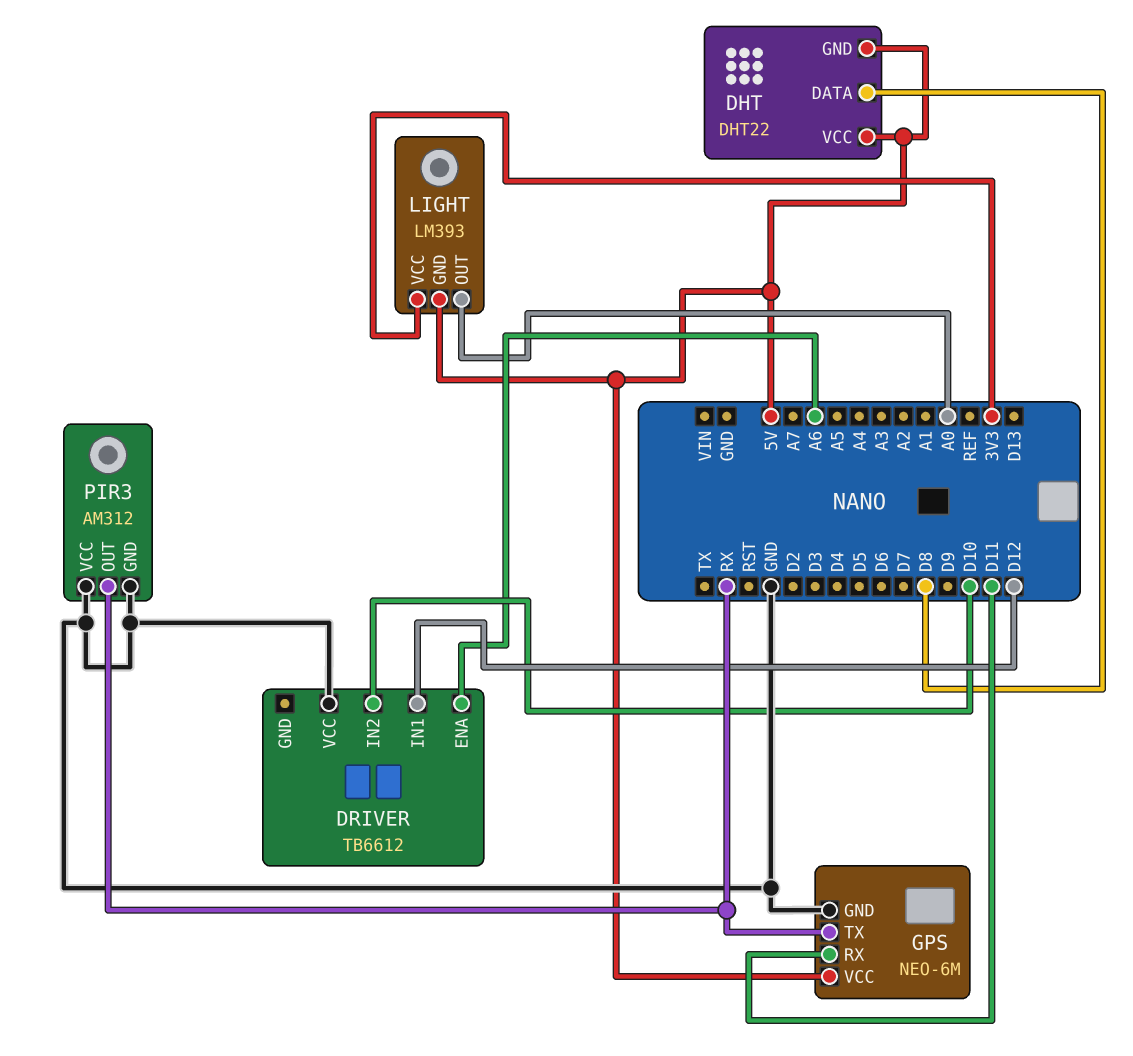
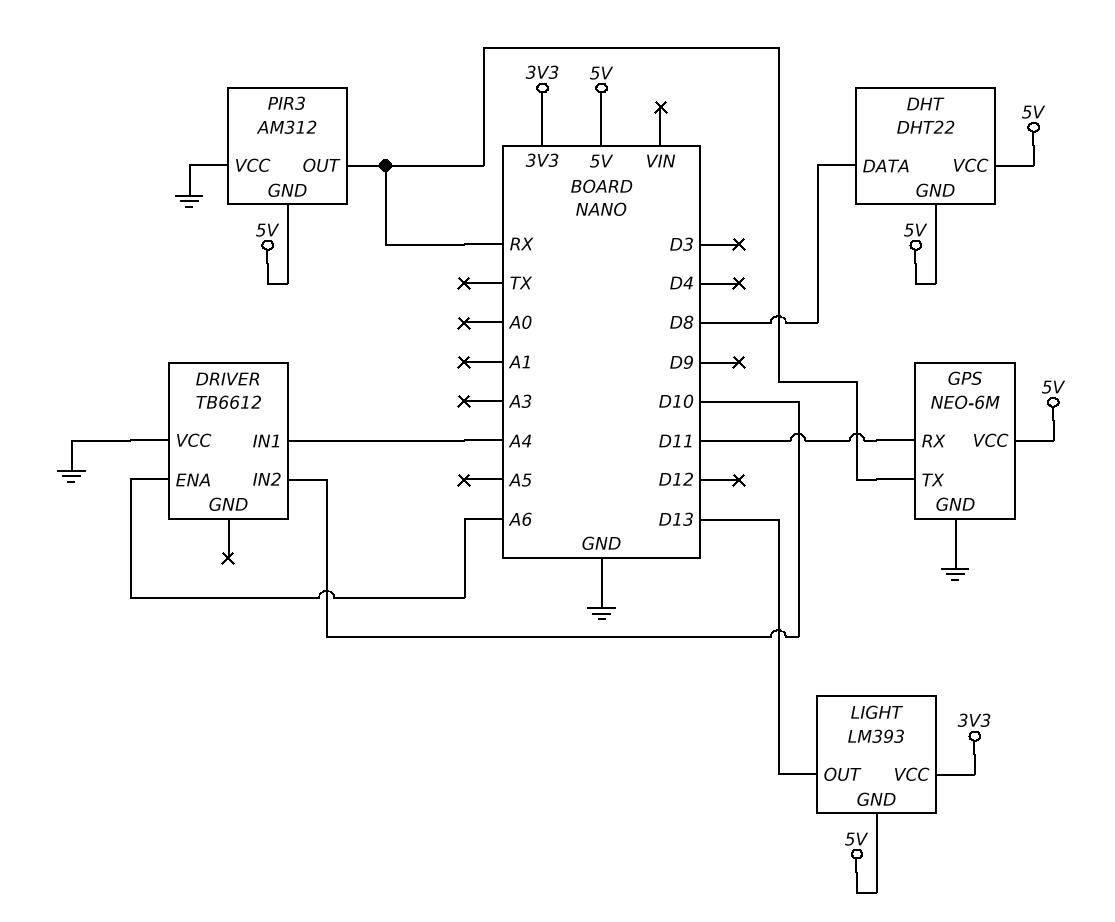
DRIVER pin IN1: D12 -> A4
LIGHT pin OUT: A0 -> D13
PIR3 pin GND: GND -> 5V

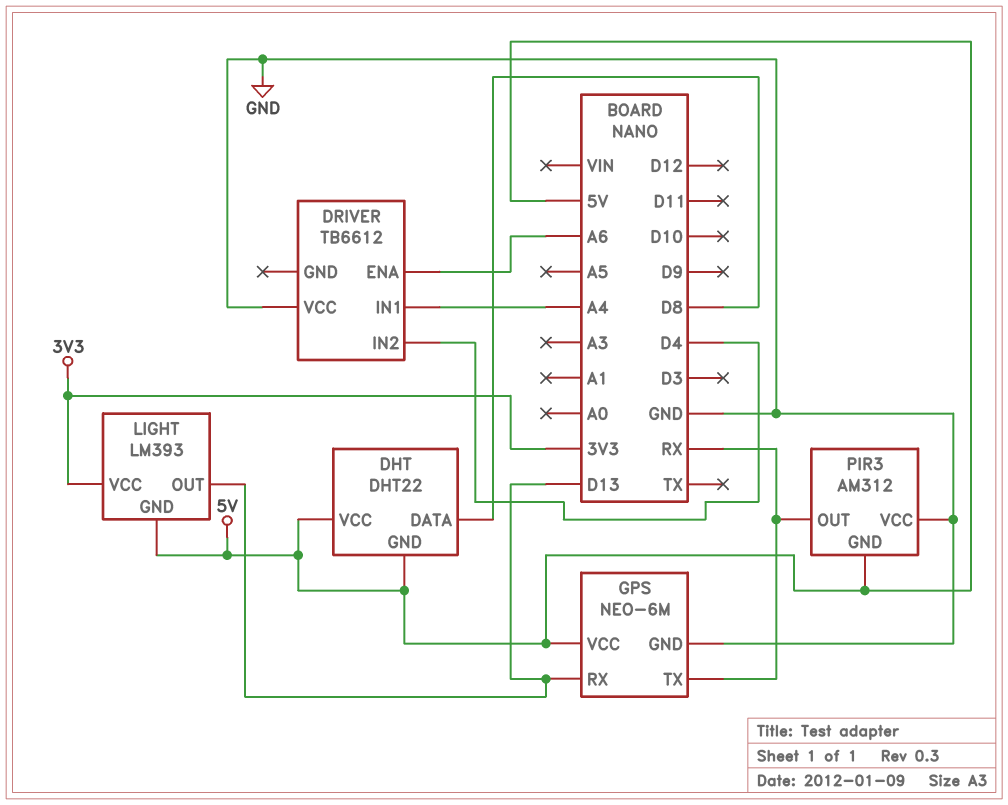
DRIVER pin IN2: D10 -> D4
GPS pin RX: D11 -> D13

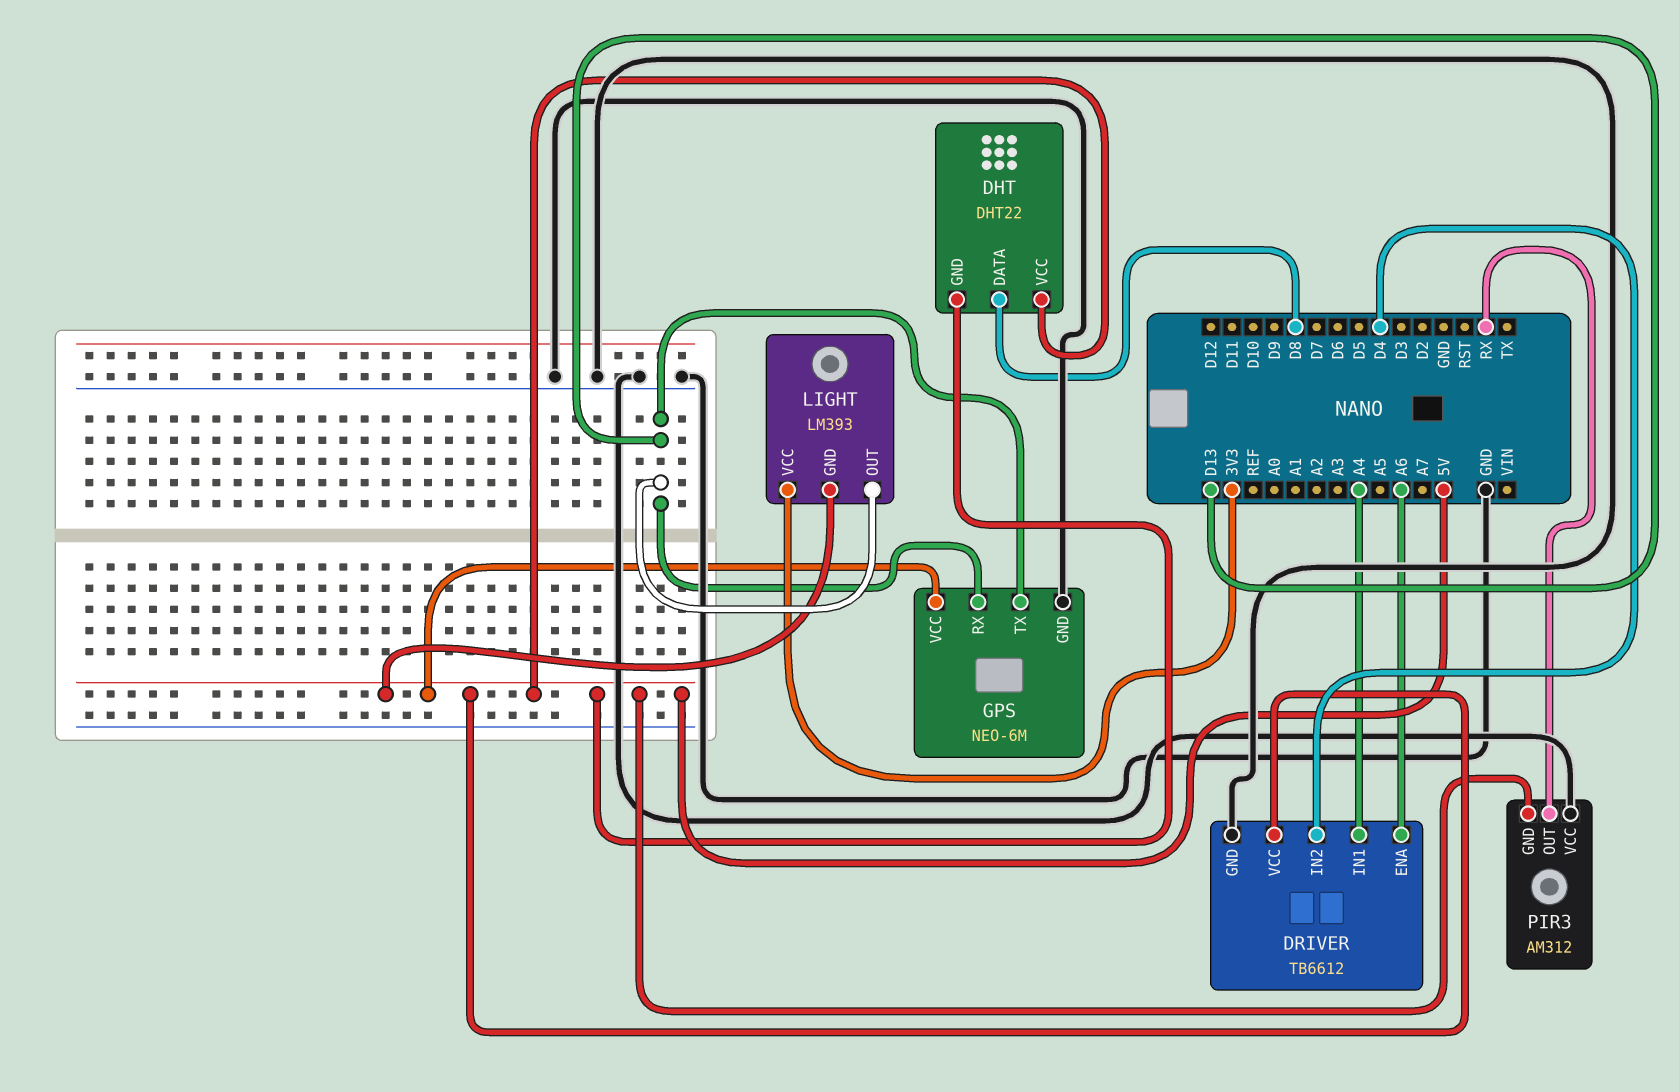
DRIVER pin GND: none -> GND
DRIVER pin VCC: GND -> 5V
GPS pin TX: RX -> D13

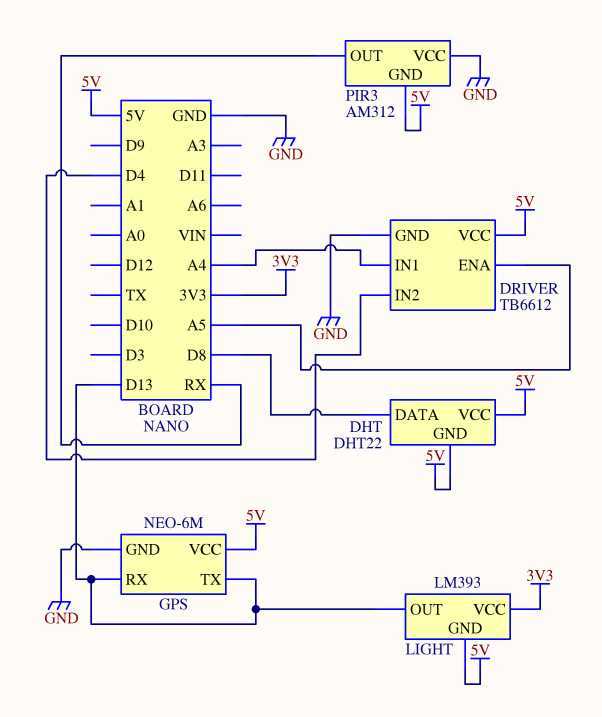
DRIVER pin ENA: A6 -> A5

